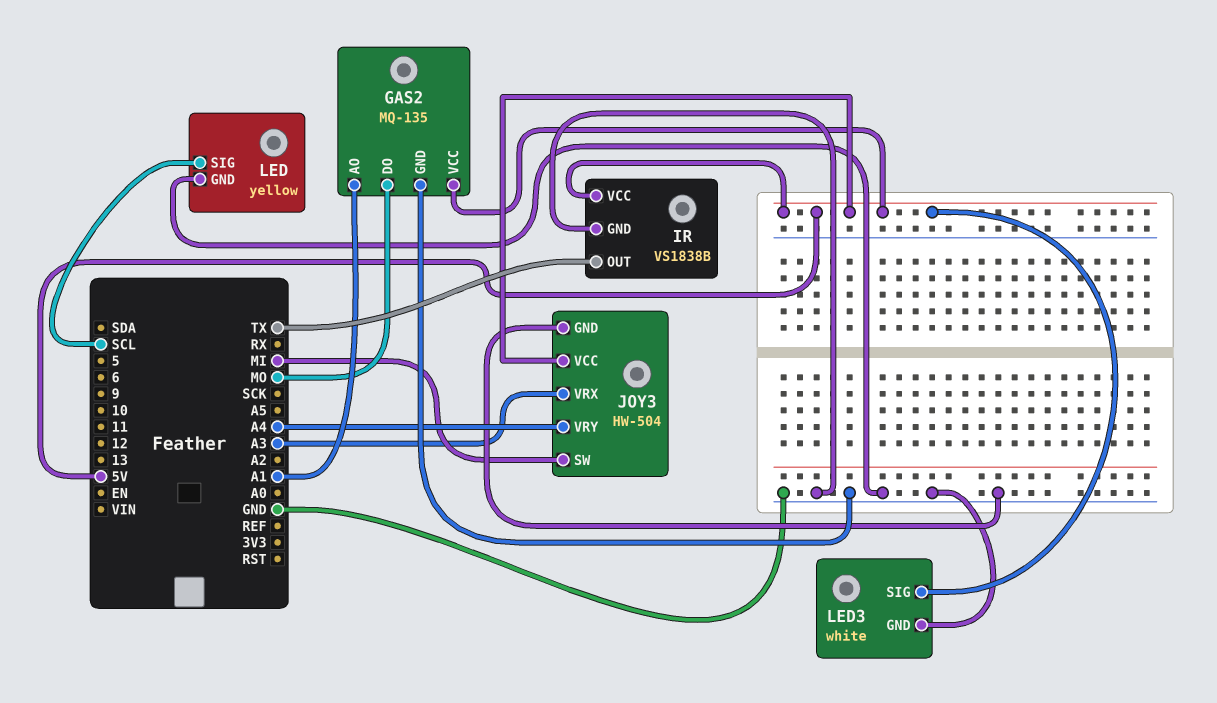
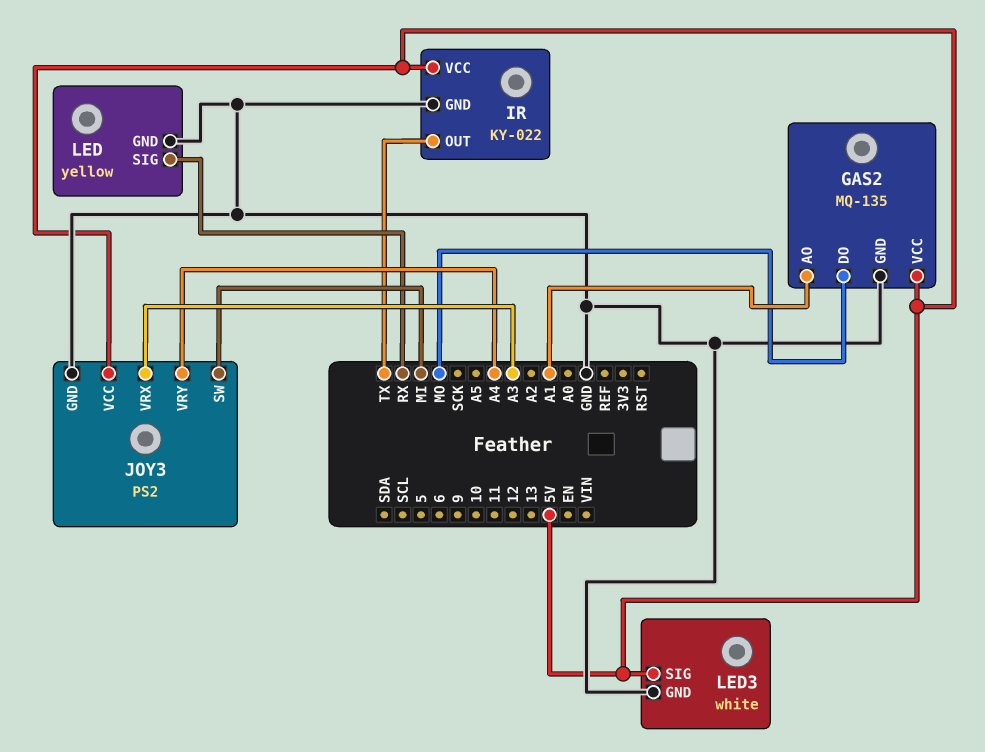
IR: VS1838B -> KY-022
JOY3: HW-504 -> PS2
LED pin SIG: SCL -> RX

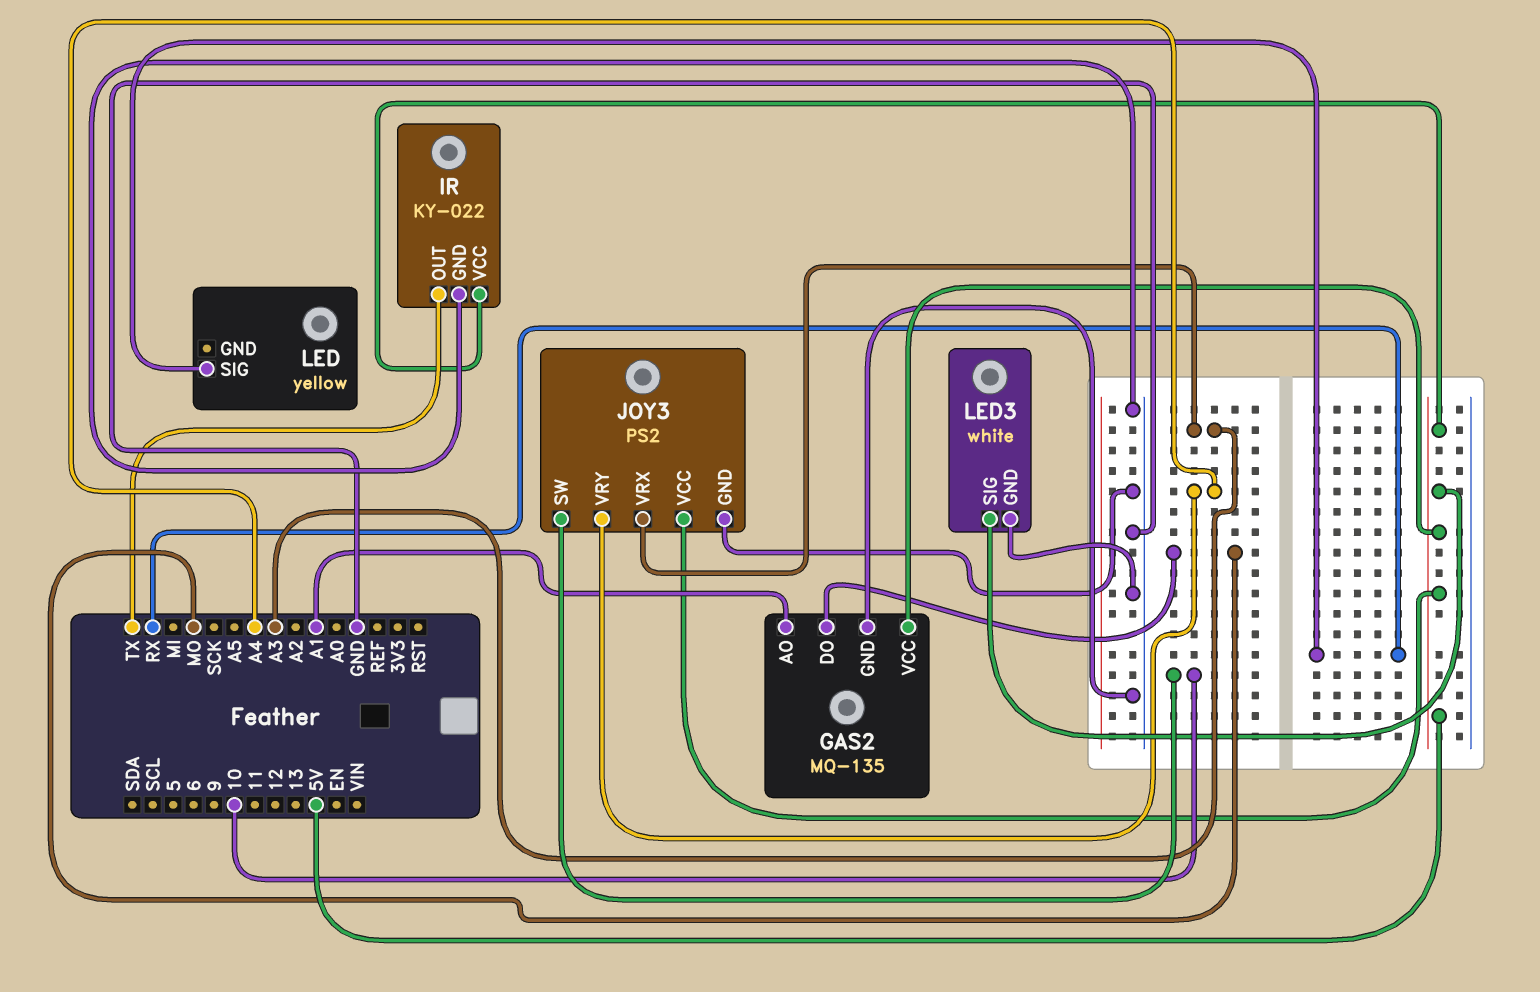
JOY3 pin SW: MI -> 10
LED pin GND: GND -> none

